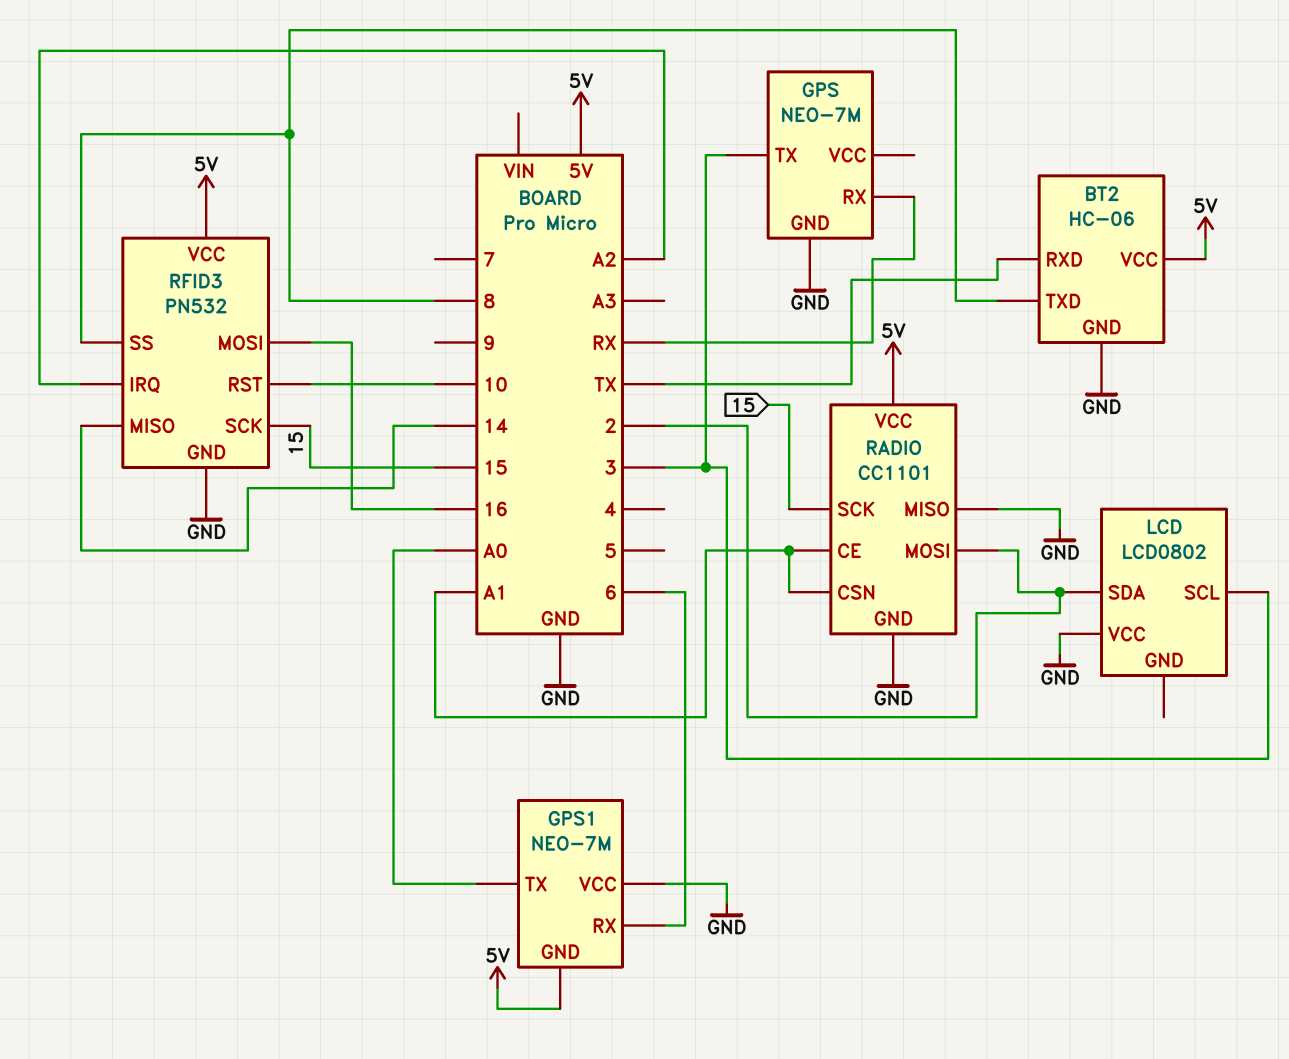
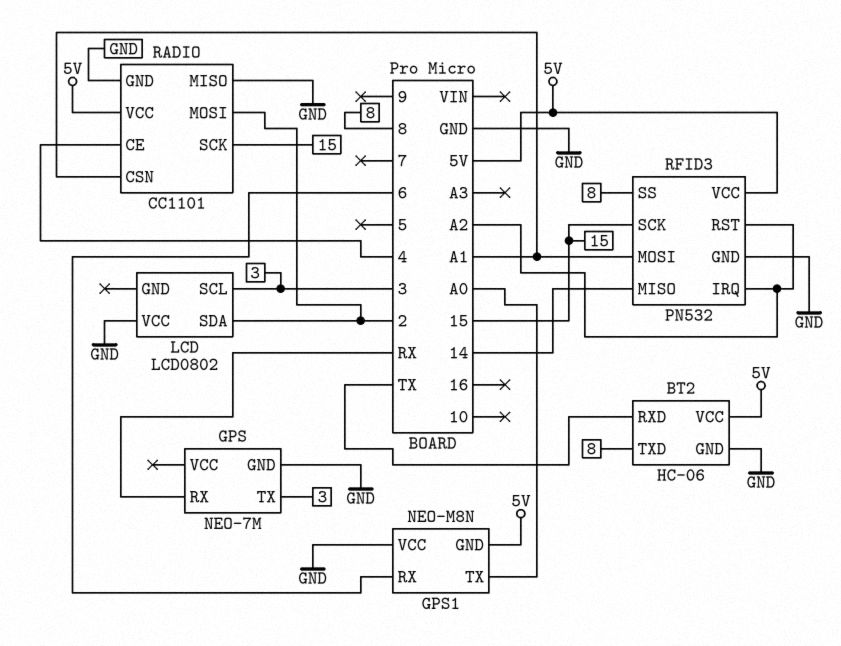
GPS1: NEO-7M -> NEO-M8N
RADIO pin CE: A1 -> 4
RFID3 pin MOSI: 16 -> A1
RFID3 pin RST: 10 -> A2

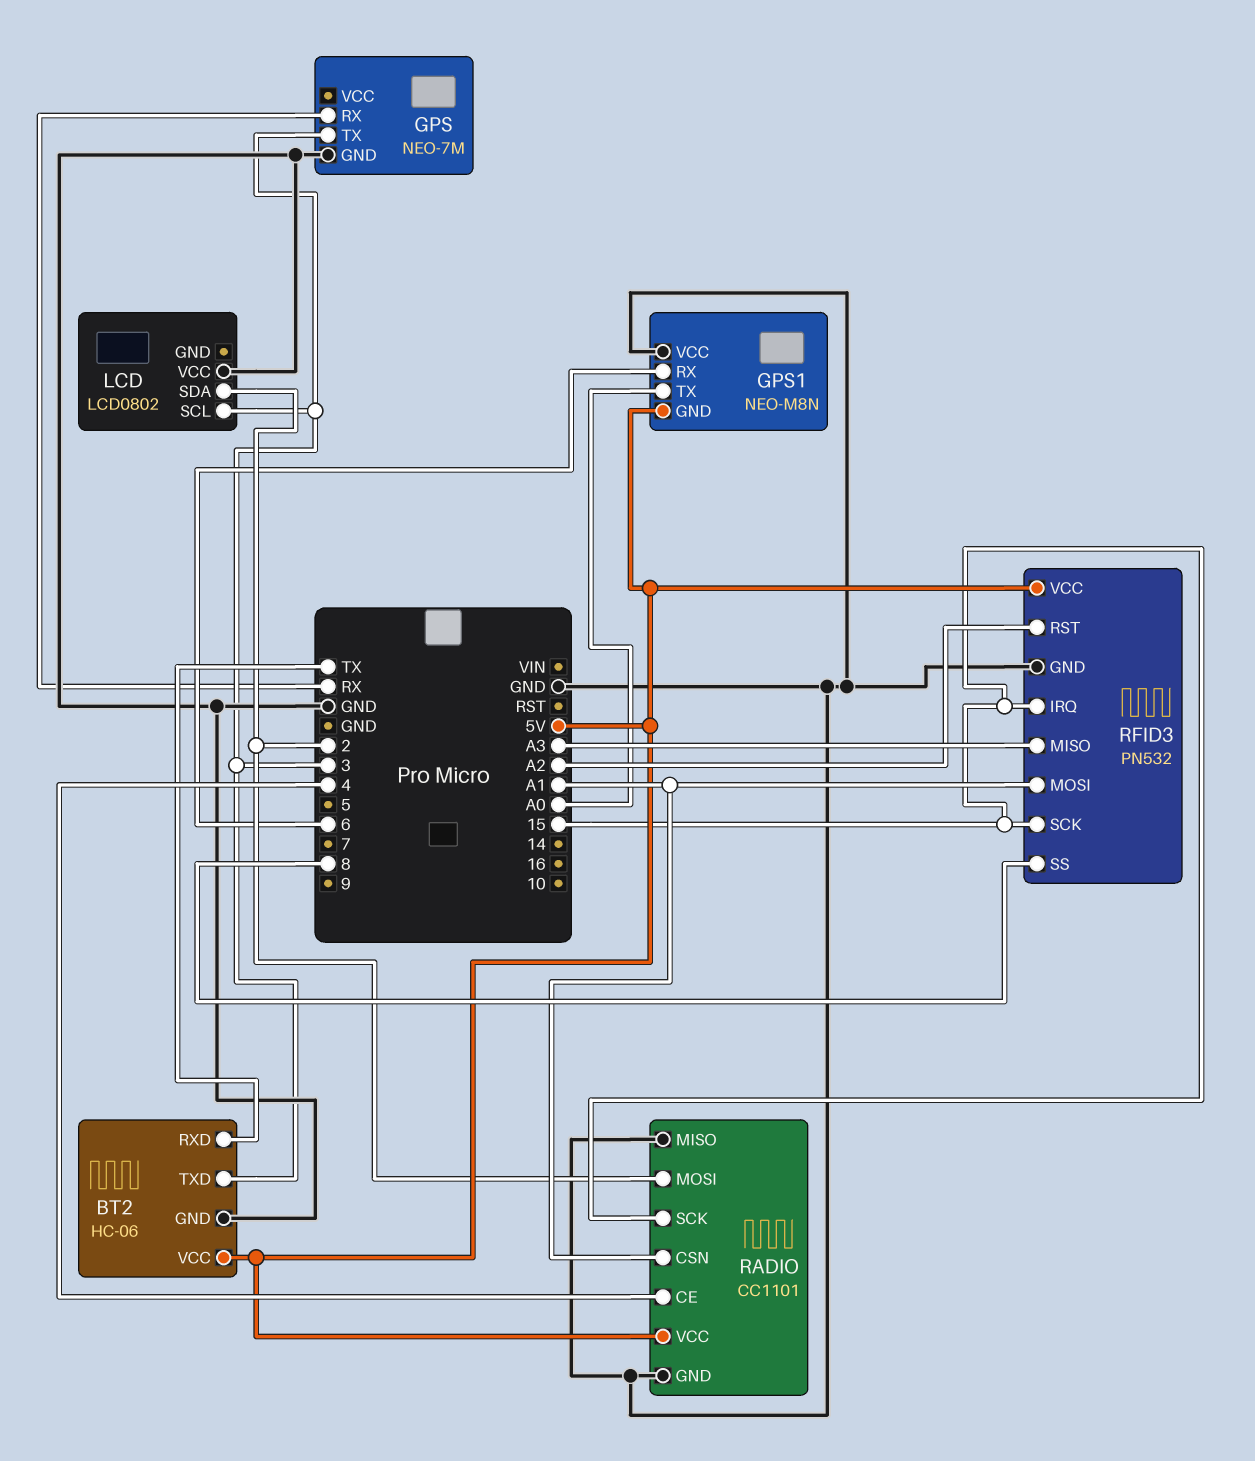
BT2 pin TXD: 8 -> 3
RFID3 pin IRQ: A2 -> 15
RFID3 pin MISO: 14 -> A3

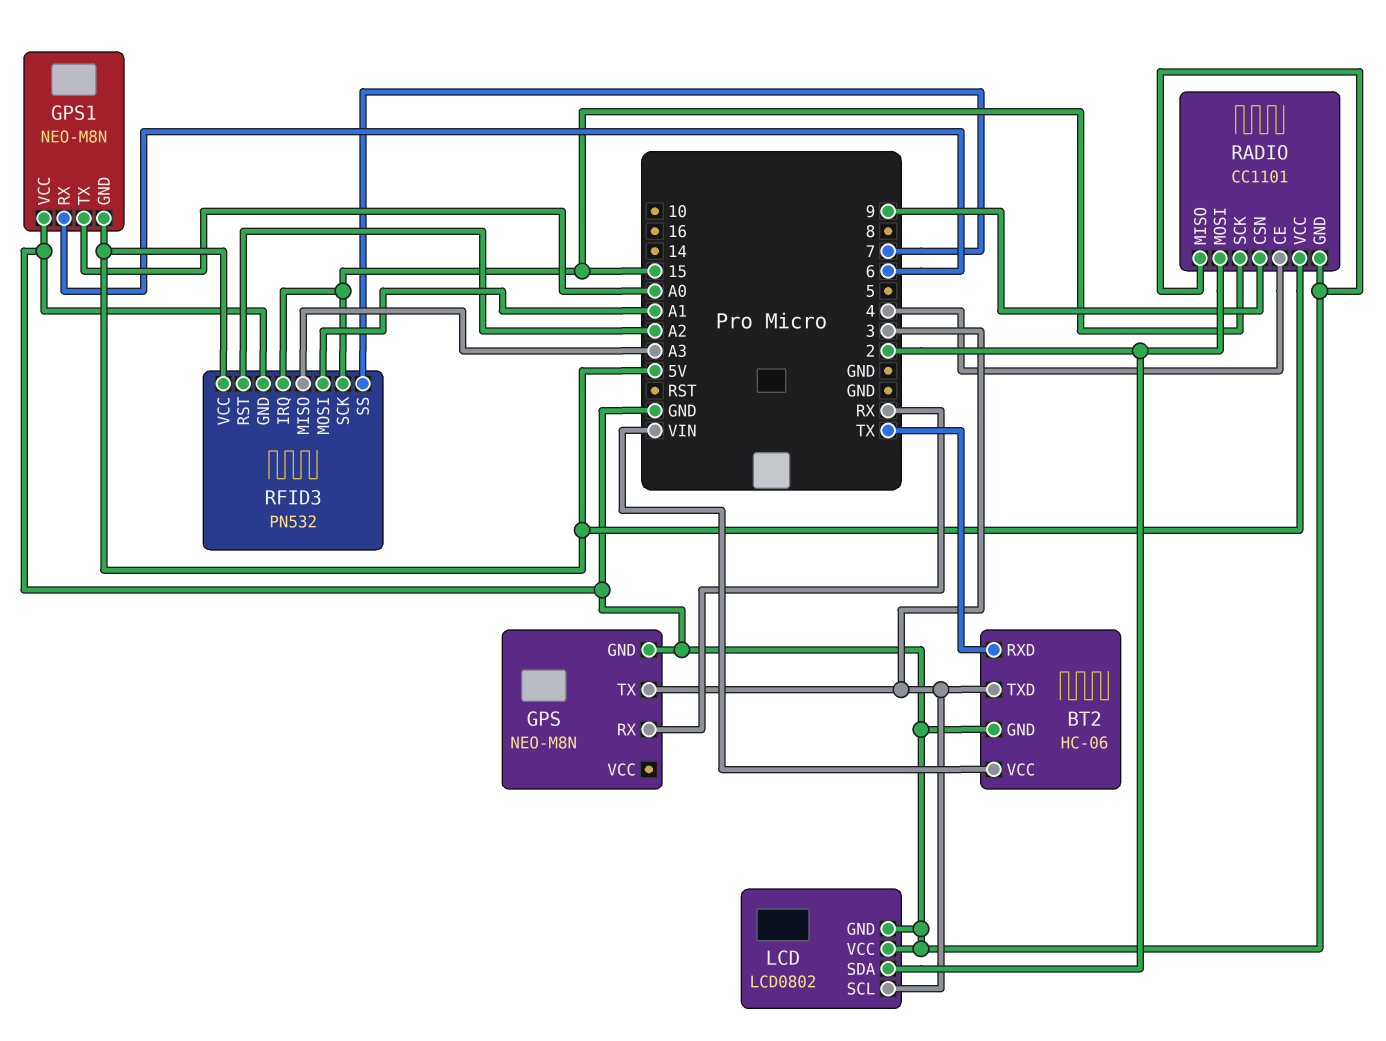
BT2 pin VCC: 5V -> VIN
GPS: NEO-7M -> NEO-M8N
LCD pin GND: none -> GND
RADIO pin CSN: A1 -> 9
RFID3 pin SS: 8 -> 7

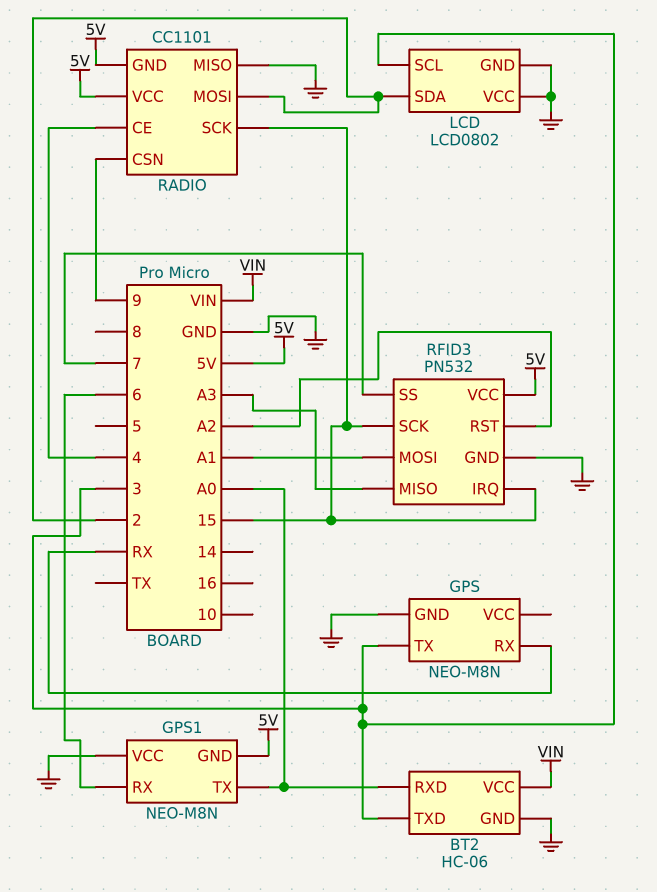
BT2 pin RXD: TX -> A0
RADIO pin GND: GND -> 5V

